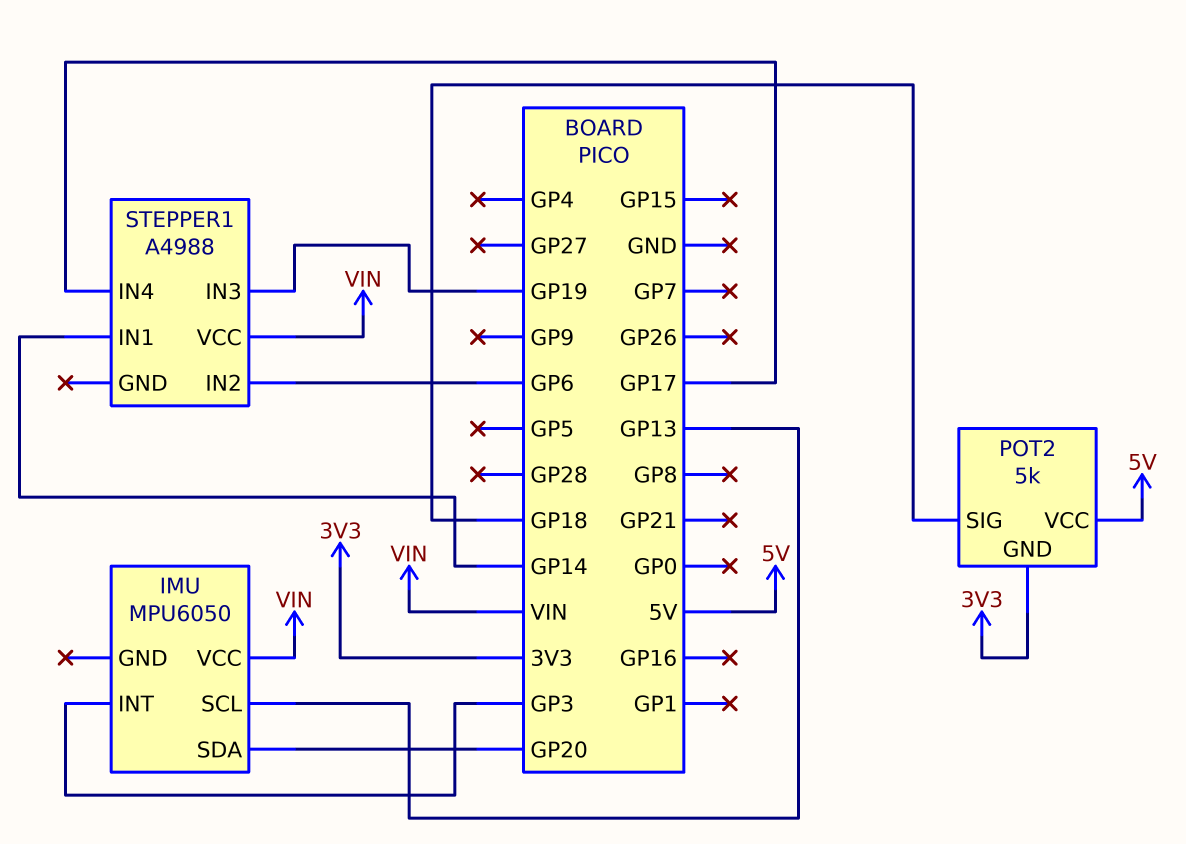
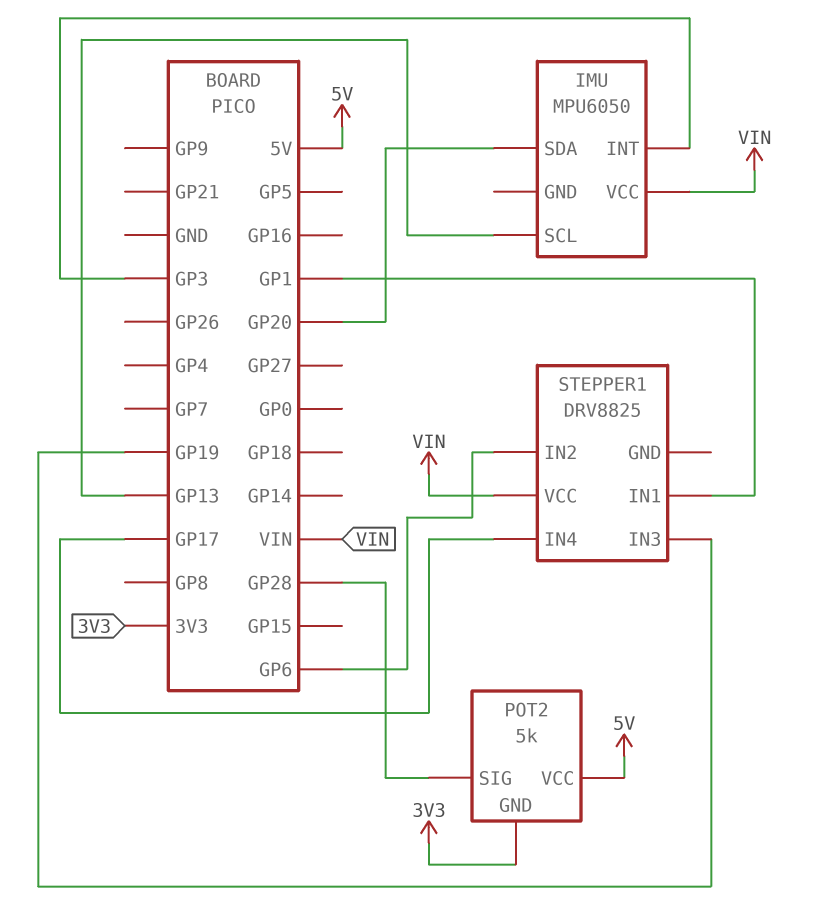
POT2 pin SIG: GP18 -> GP28
STEPPER1: A4988 -> DRV8825
STEPPER1 pin IN1: GP14 -> GP1

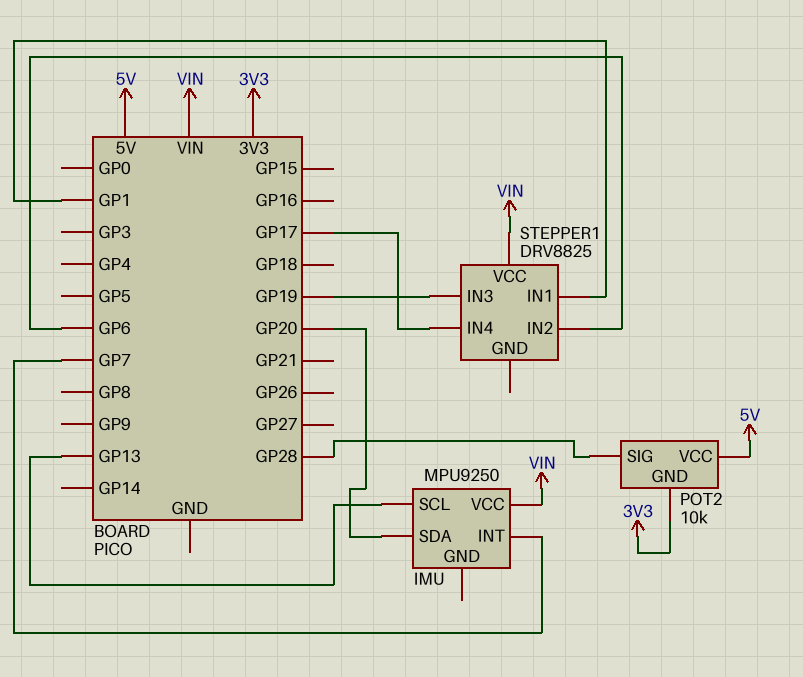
IMU: MPU6050 -> MPU9250
IMU pin INT: GP3 -> GP7
POT2: 5k -> 10k

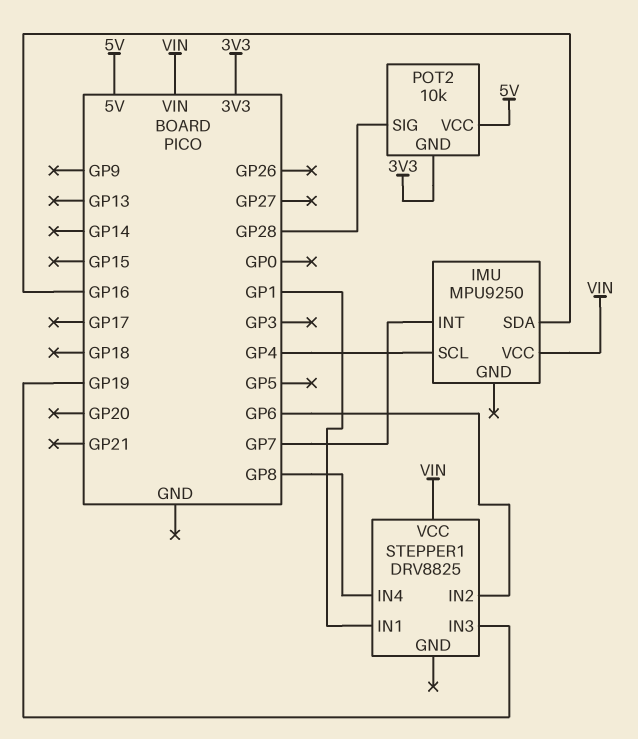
IMU pin SCL: GP13 -> GP4
IMU pin SDA: GP20 -> GP16
STEPPER1 pin IN4: GP17 -> GP8

